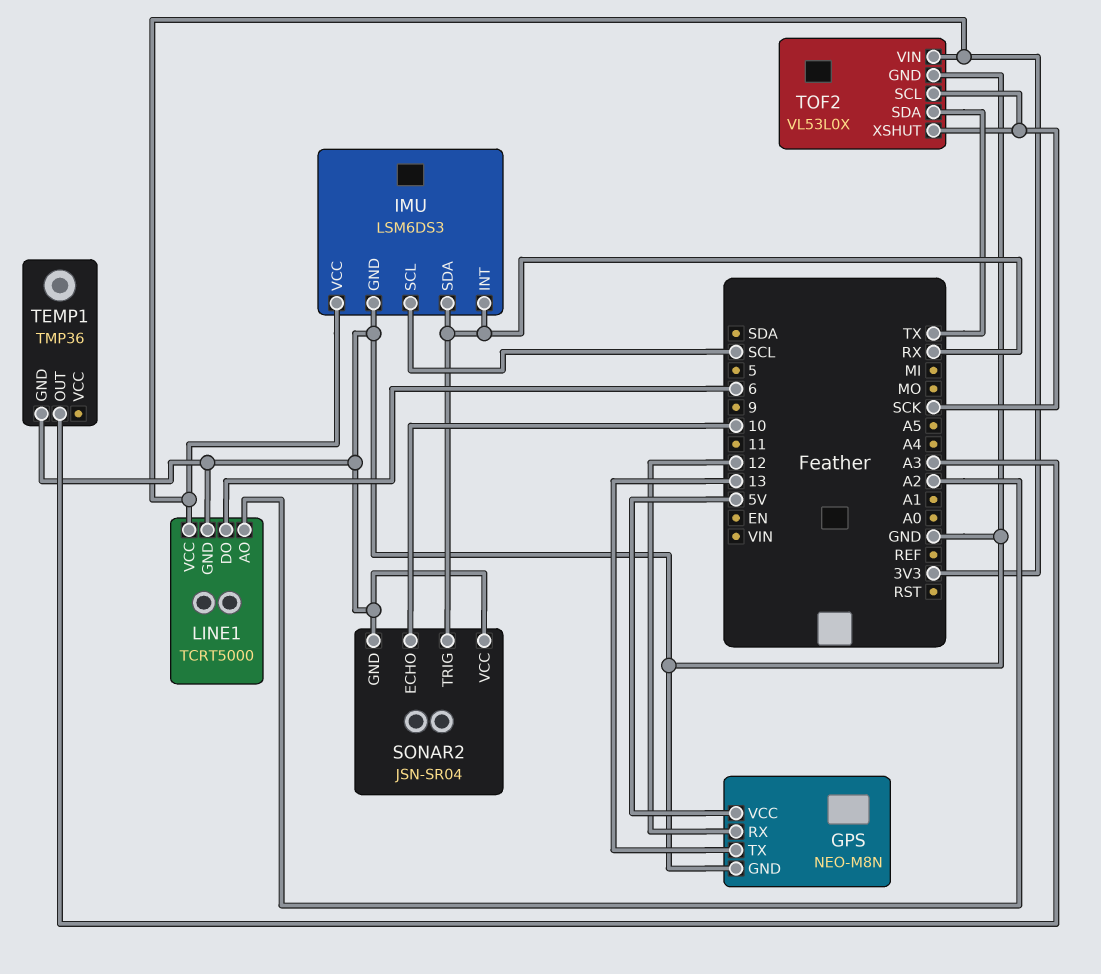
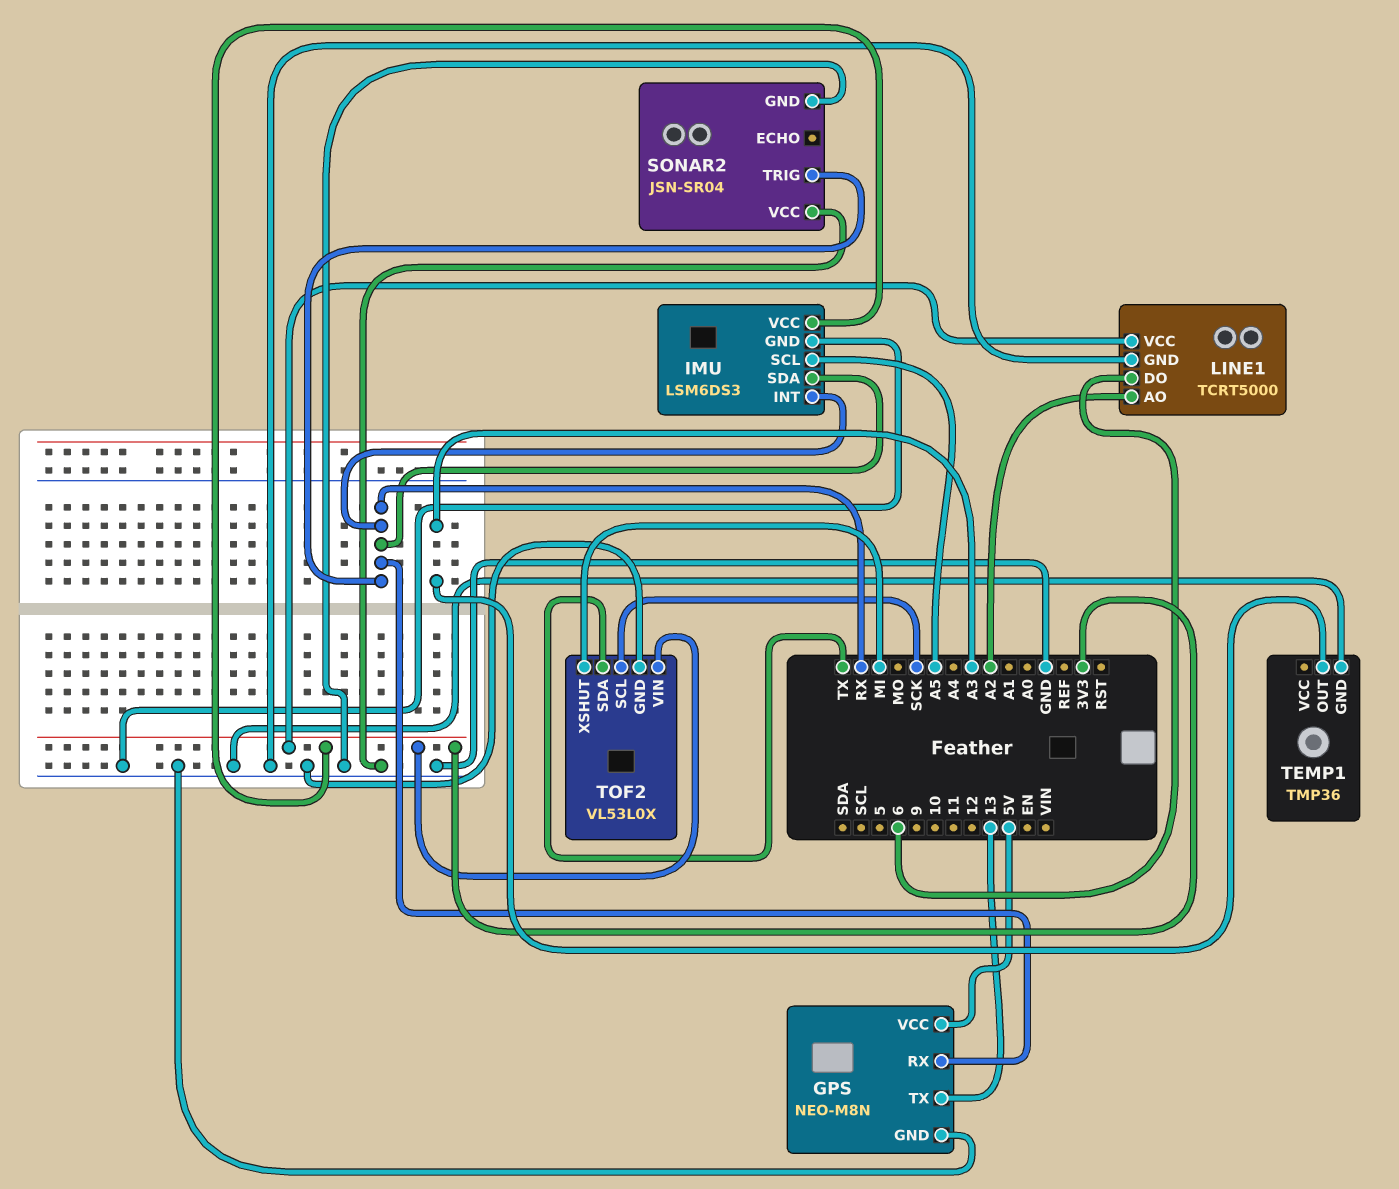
GPS pin RX: 12 -> RX
IMU pin SCL: SCL -> A5
SONAR2 pin ECHO: 10 -> none
TOF2 pin XSHUT: SCK -> MI

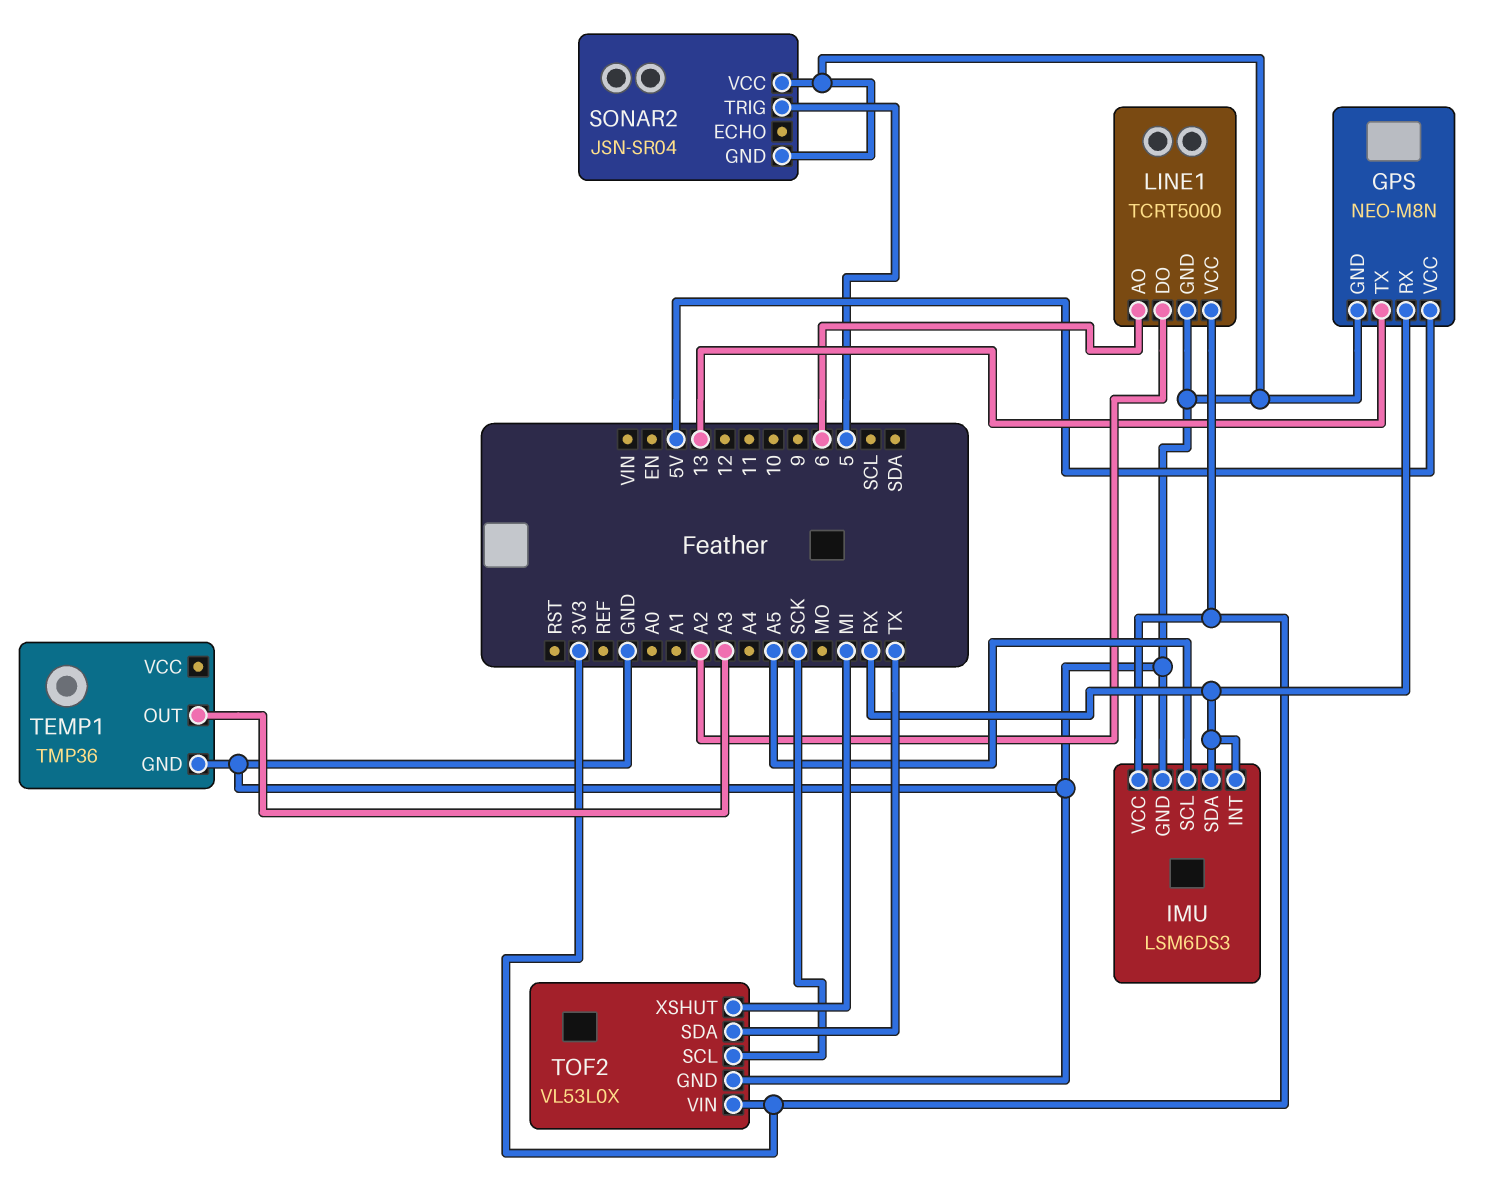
LINE1 pin AO: A2 -> 6
LINE1 pin DO: 6 -> A2
SONAR2 pin TRIG: RX -> 5

